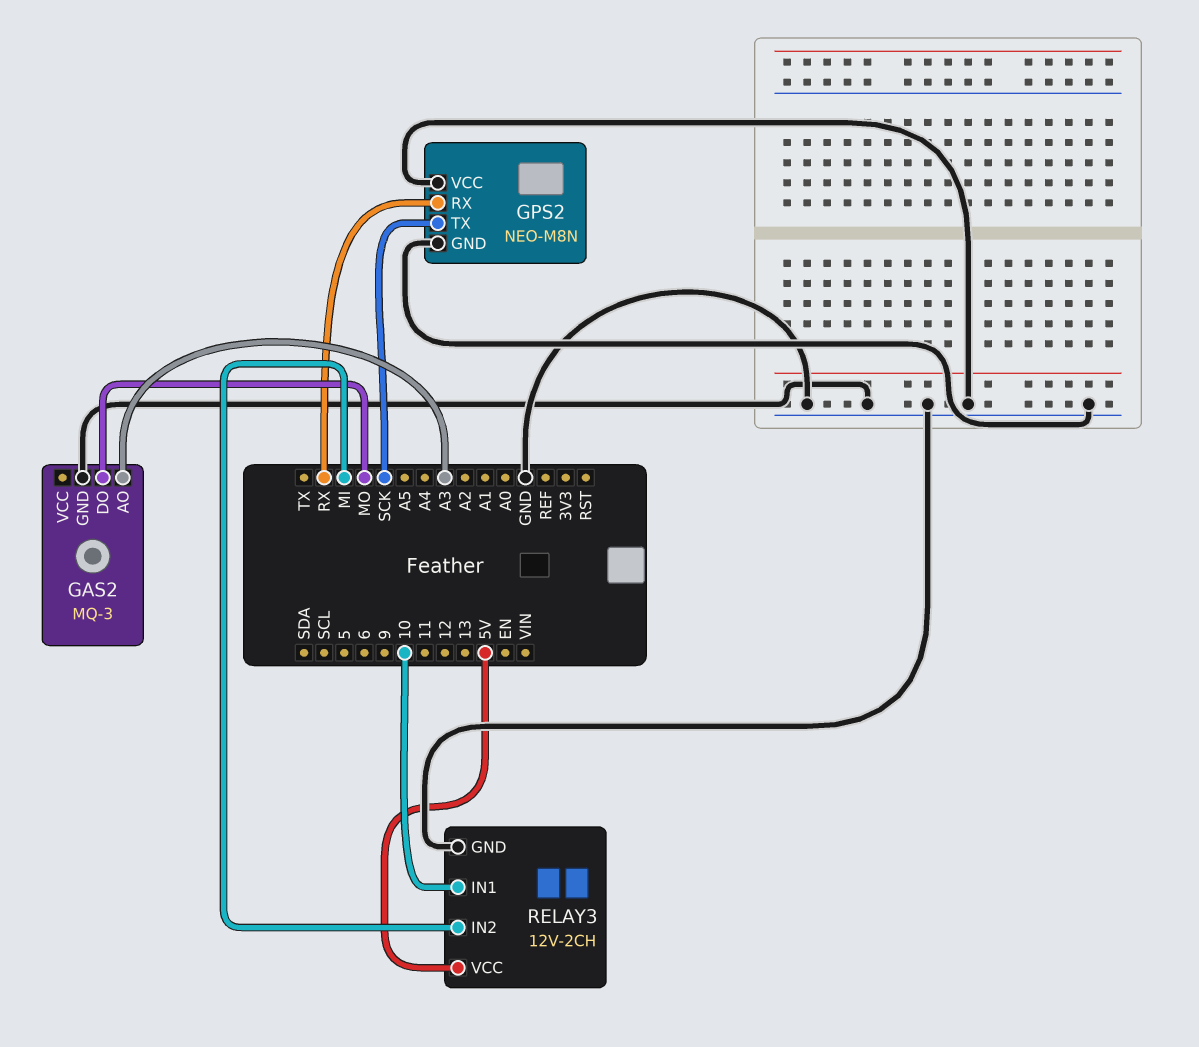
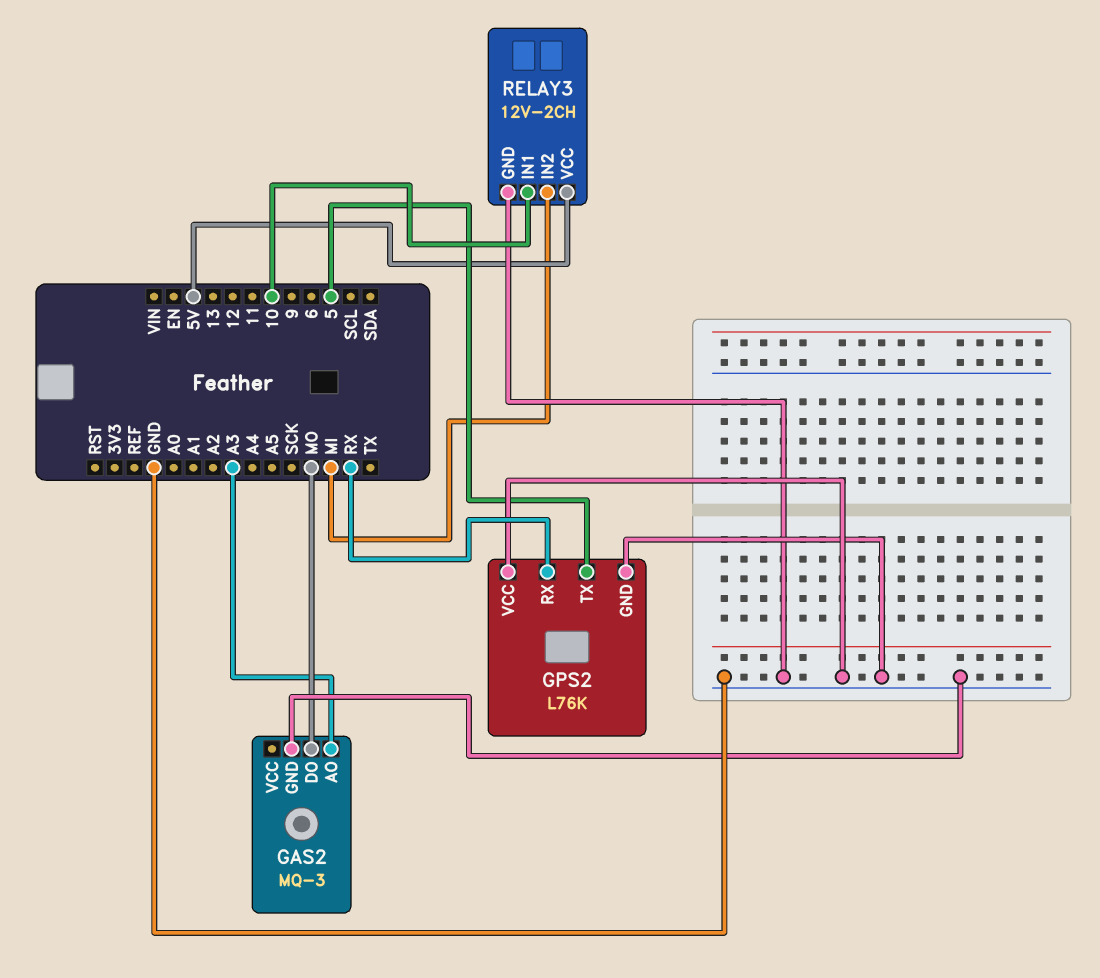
GPS2: NEO-M8N -> L76K
GPS2 pin TX: SCK -> 5

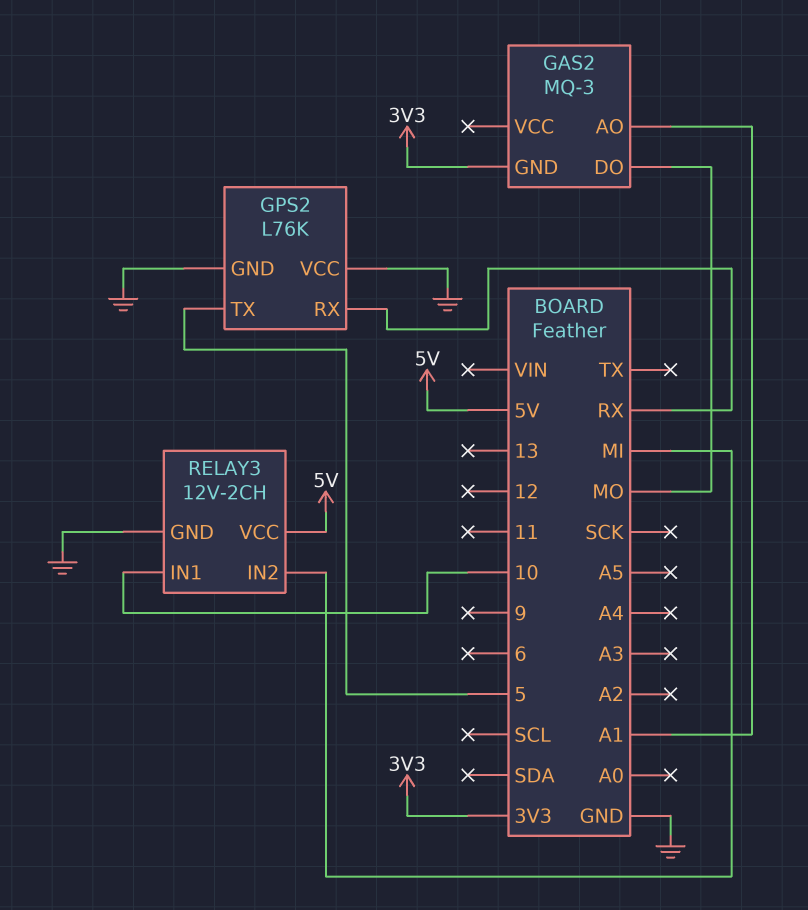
GAS2 pin AO: A3 -> A1
GAS2 pin GND: GND -> 3V3

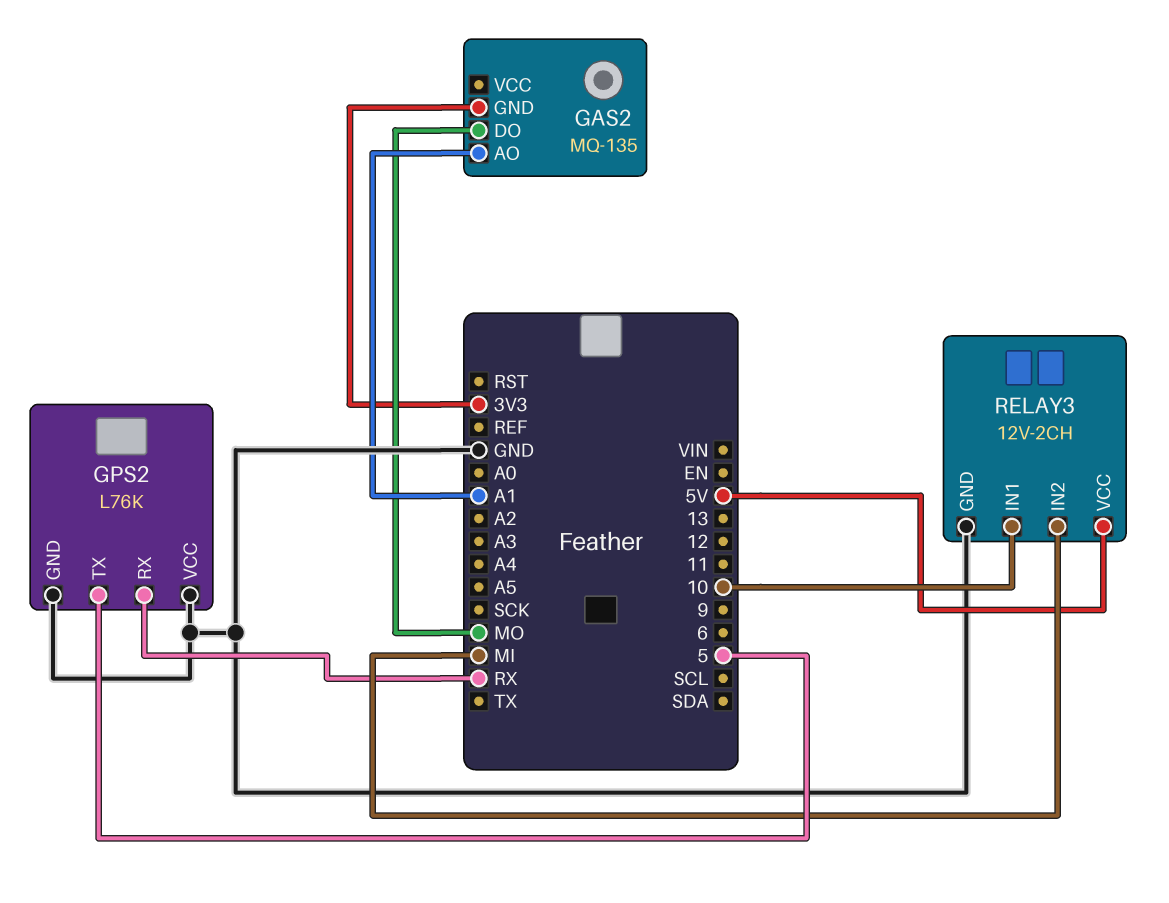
GAS2: MQ-3 -> MQ-135

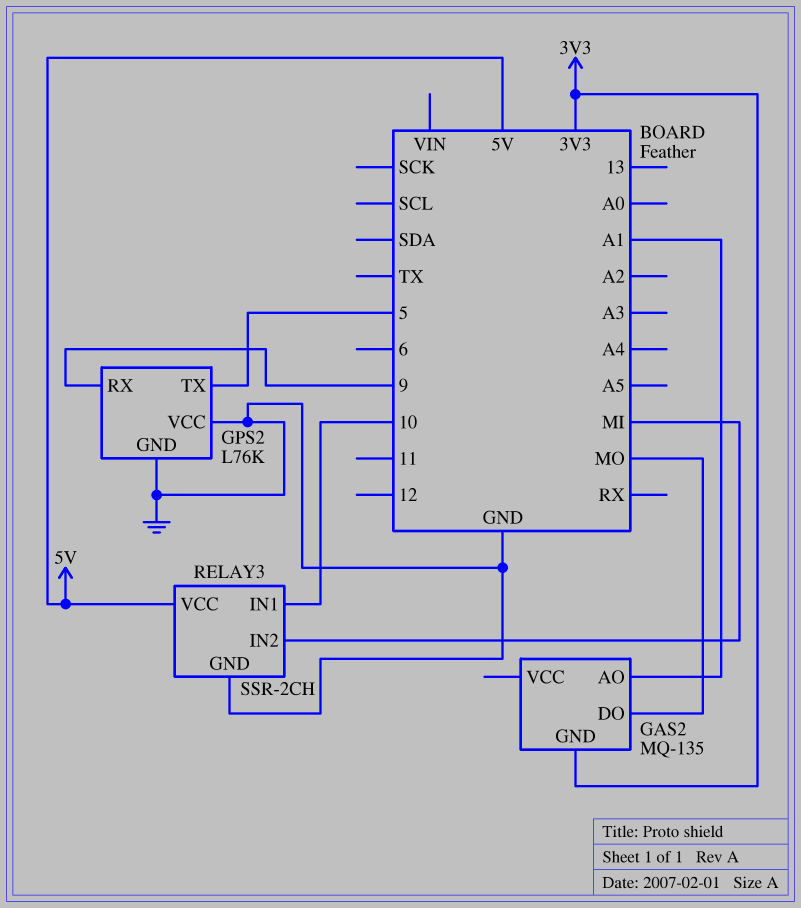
GPS2 pin RX: RX -> 9
RELAY3: 12V-2CH -> SSR-2CH

